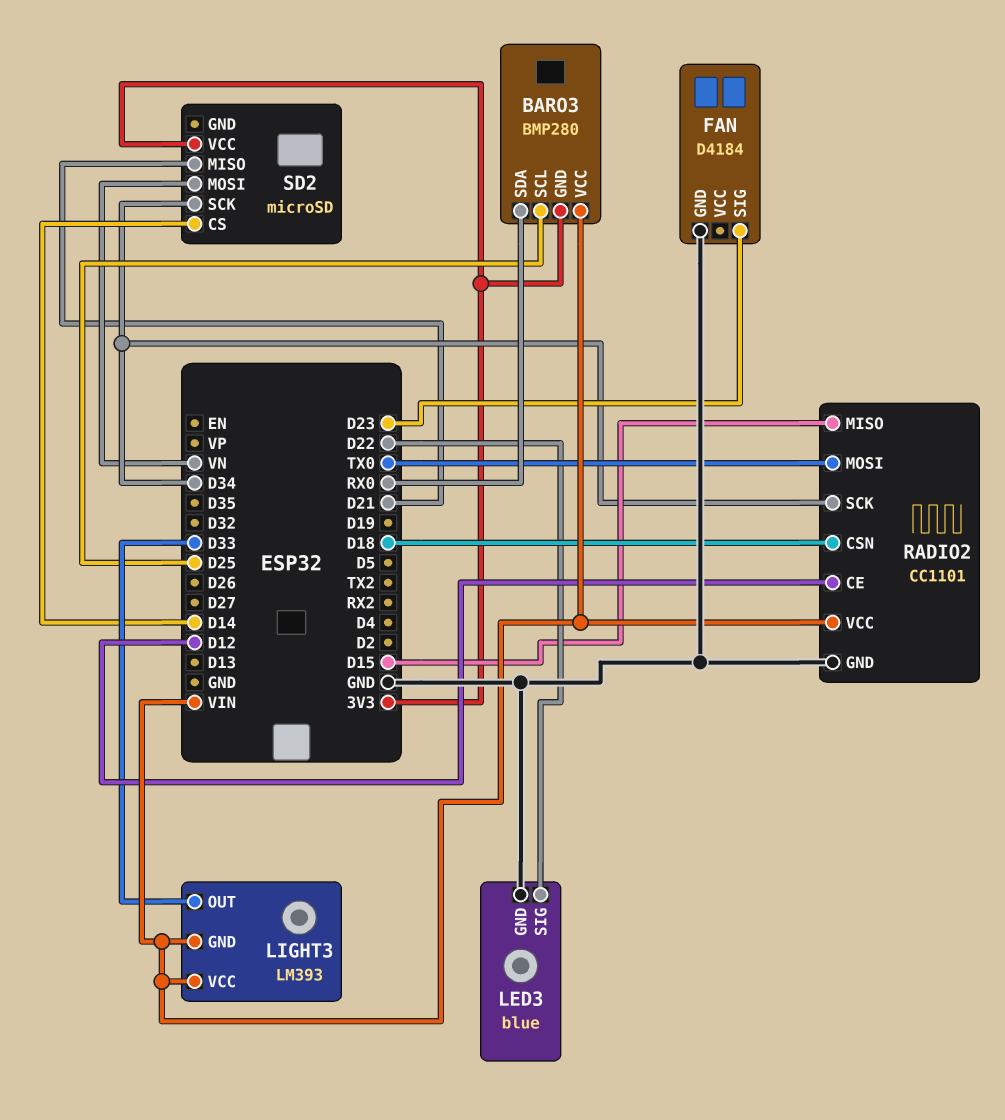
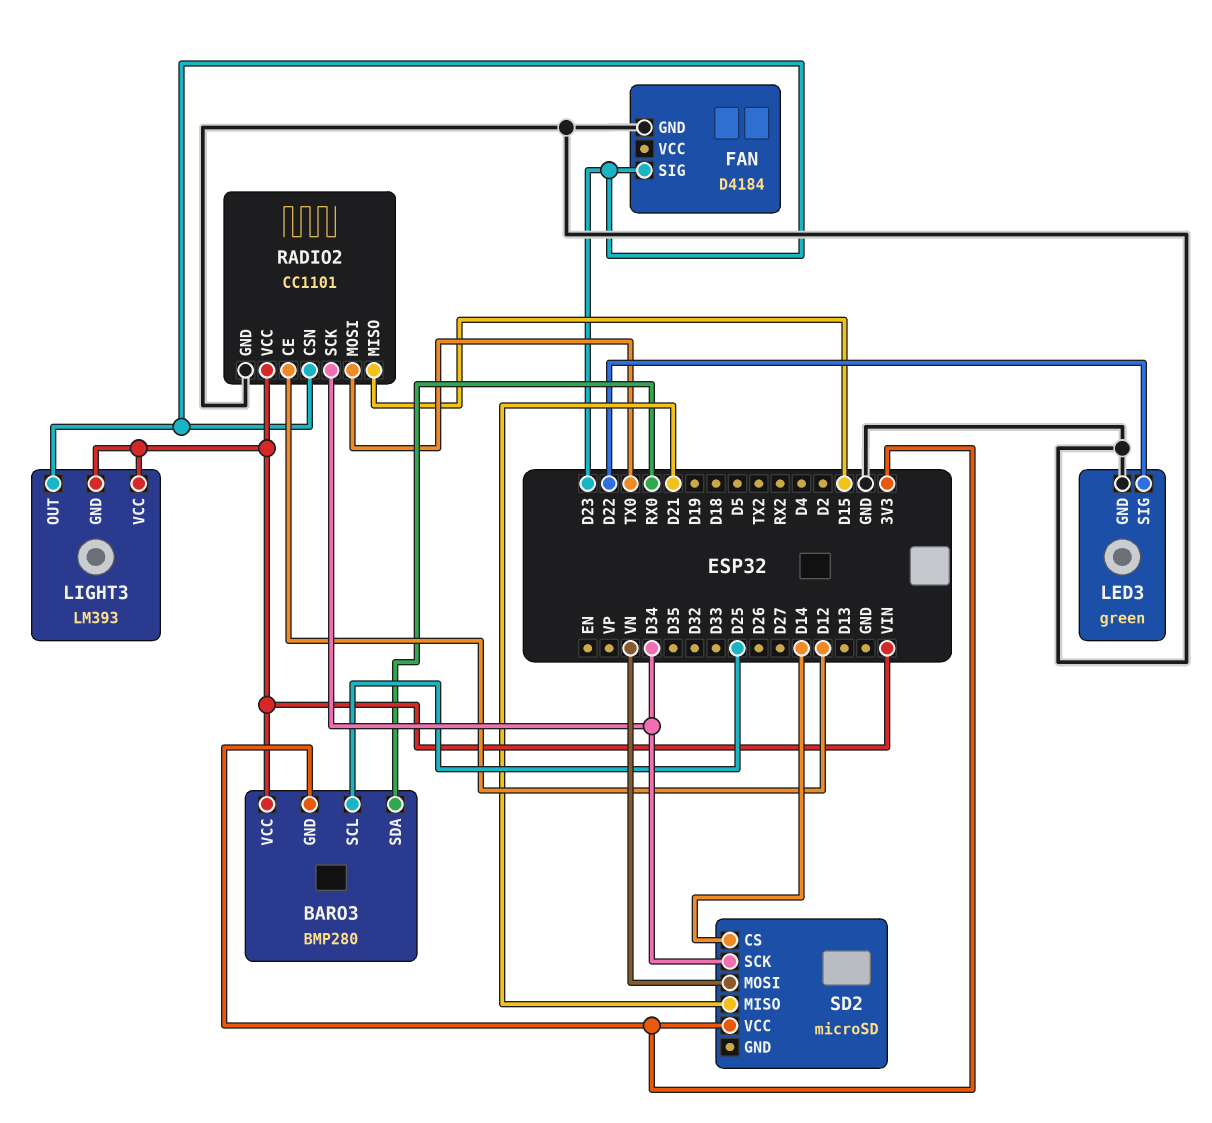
LED3: blue -> green
LIGHT3 pin OUT: D33 -> D23
RADIO2 pin CSN: D18 -> D23

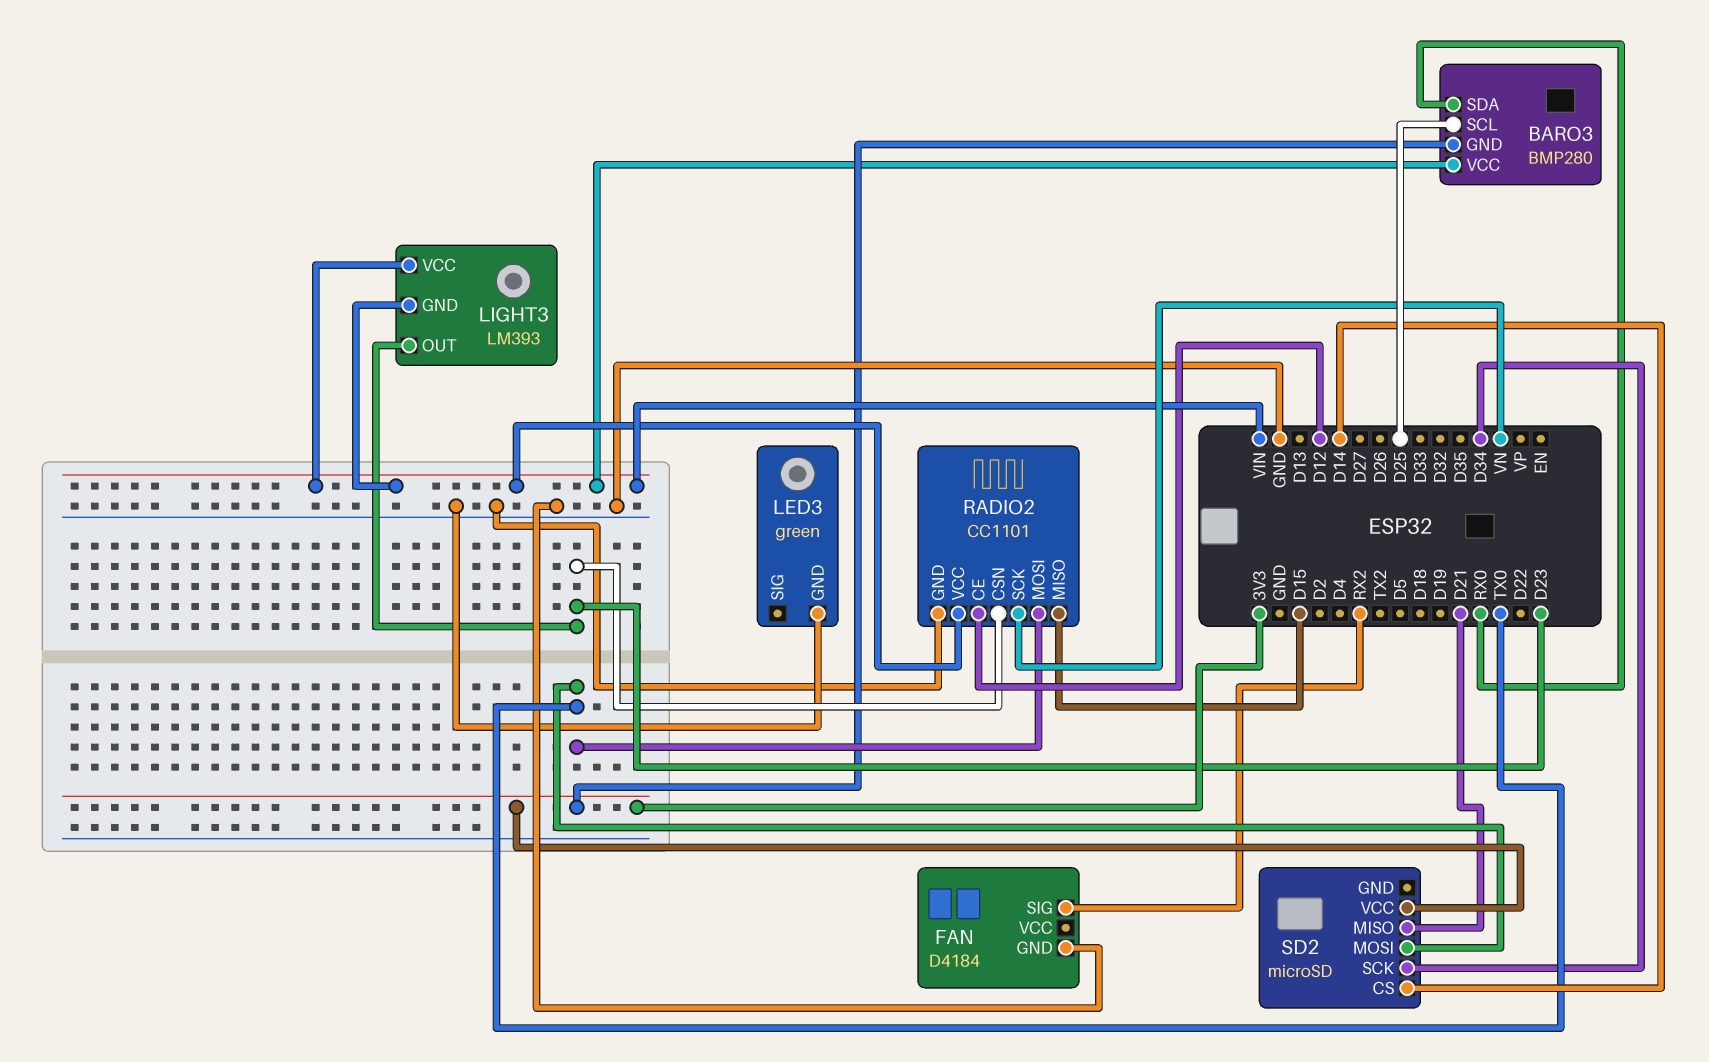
FAN pin SIG: D23 -> RX2
LED3 pin SIG: D22 -> none
RADIO2 pin SCK: D34 -> VN
SD2 pin MOSI: VN -> TX0

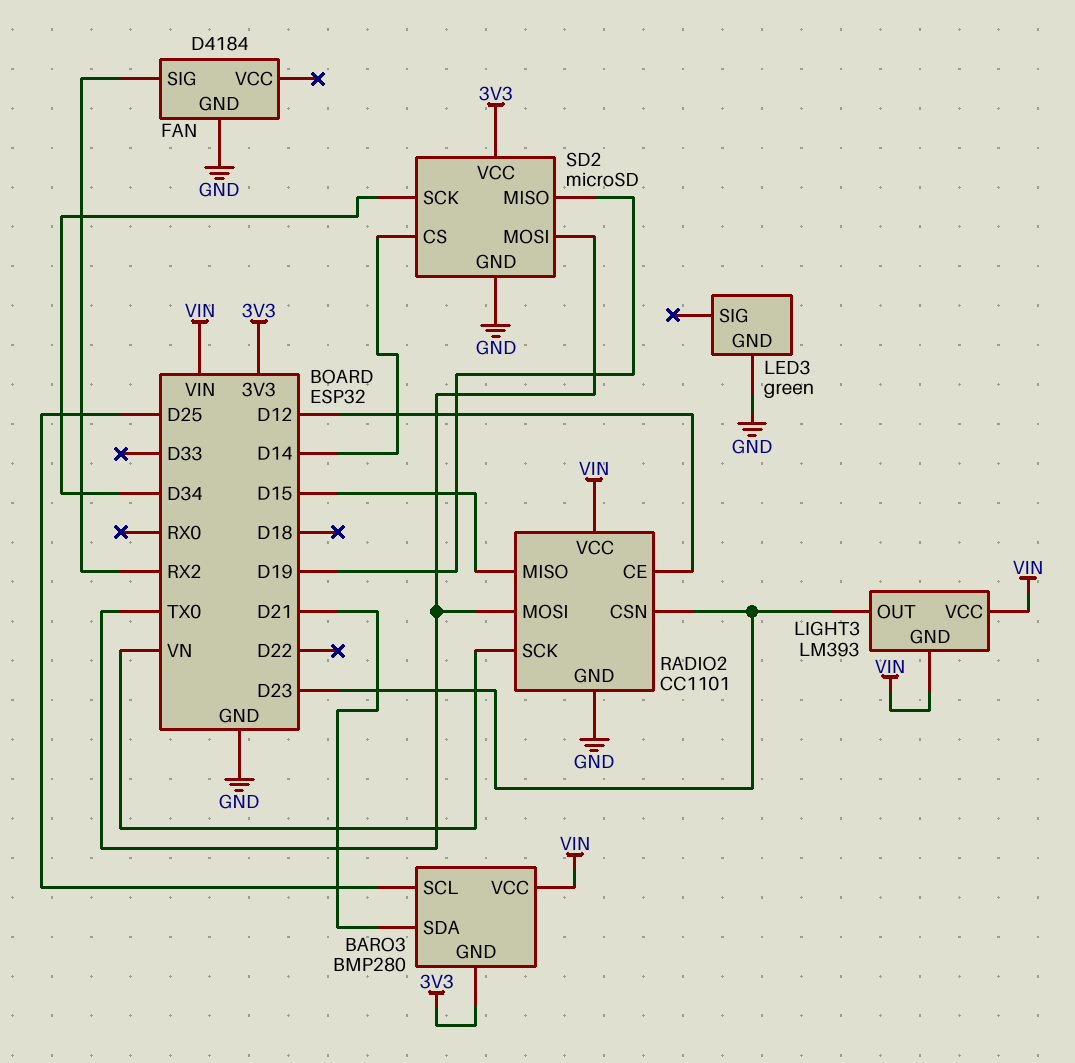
BARO3 pin SDA: RX0 -> D21
SD2 pin GND: none -> GND
SD2 pin MISO: D21 -> D19

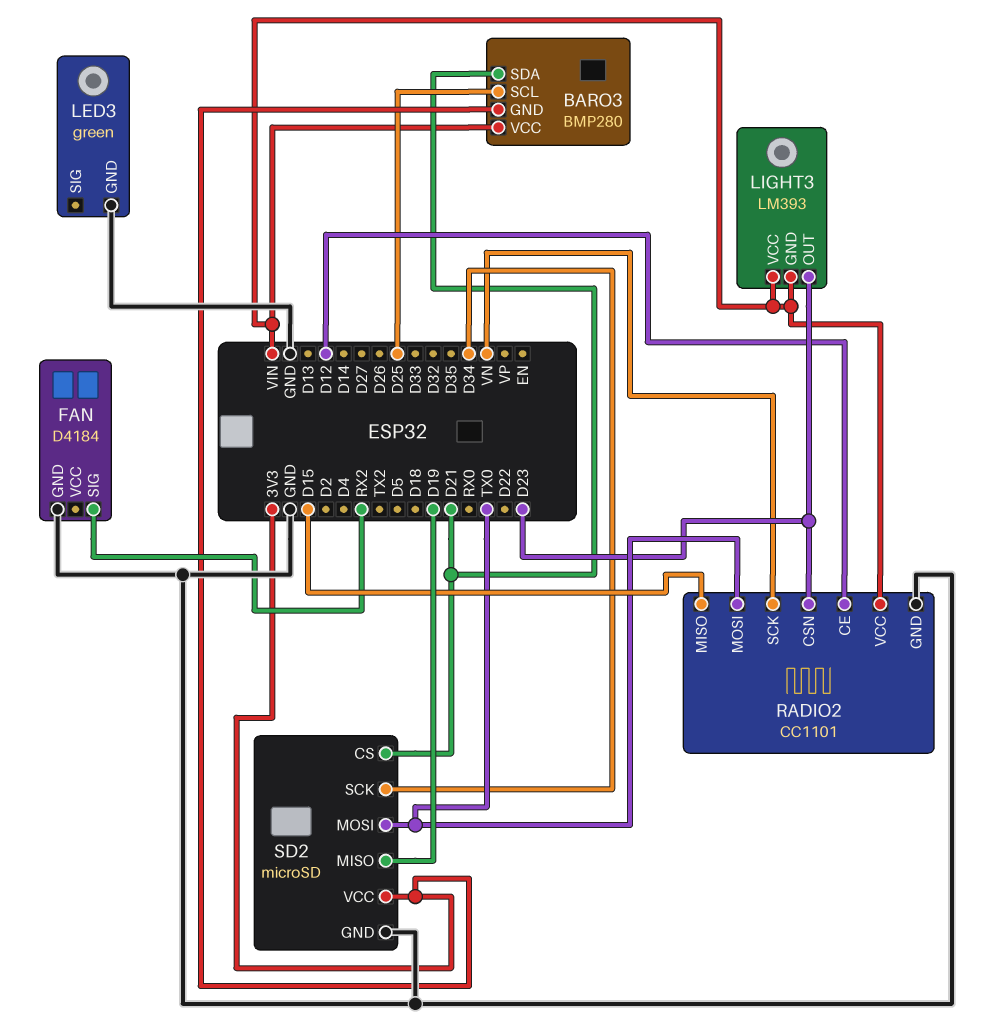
SD2 pin CS: D14 -> D21

